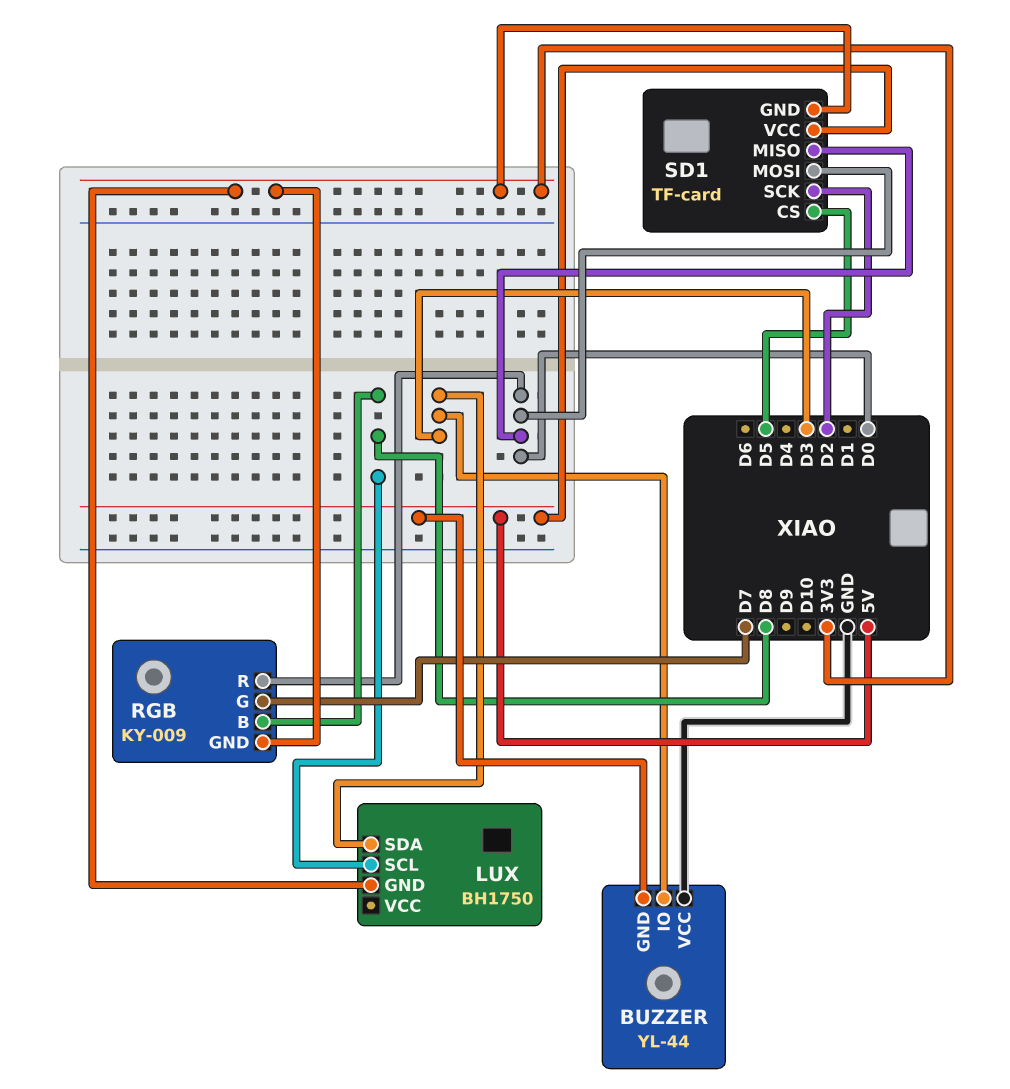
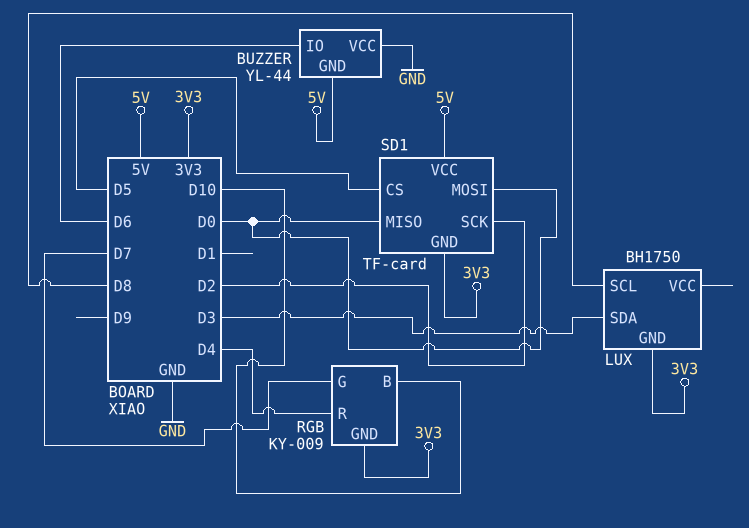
BUZZER pin IO: D3 -> D6
RGB pin B: D8 -> D10
RGB pin R: D0 -> D4

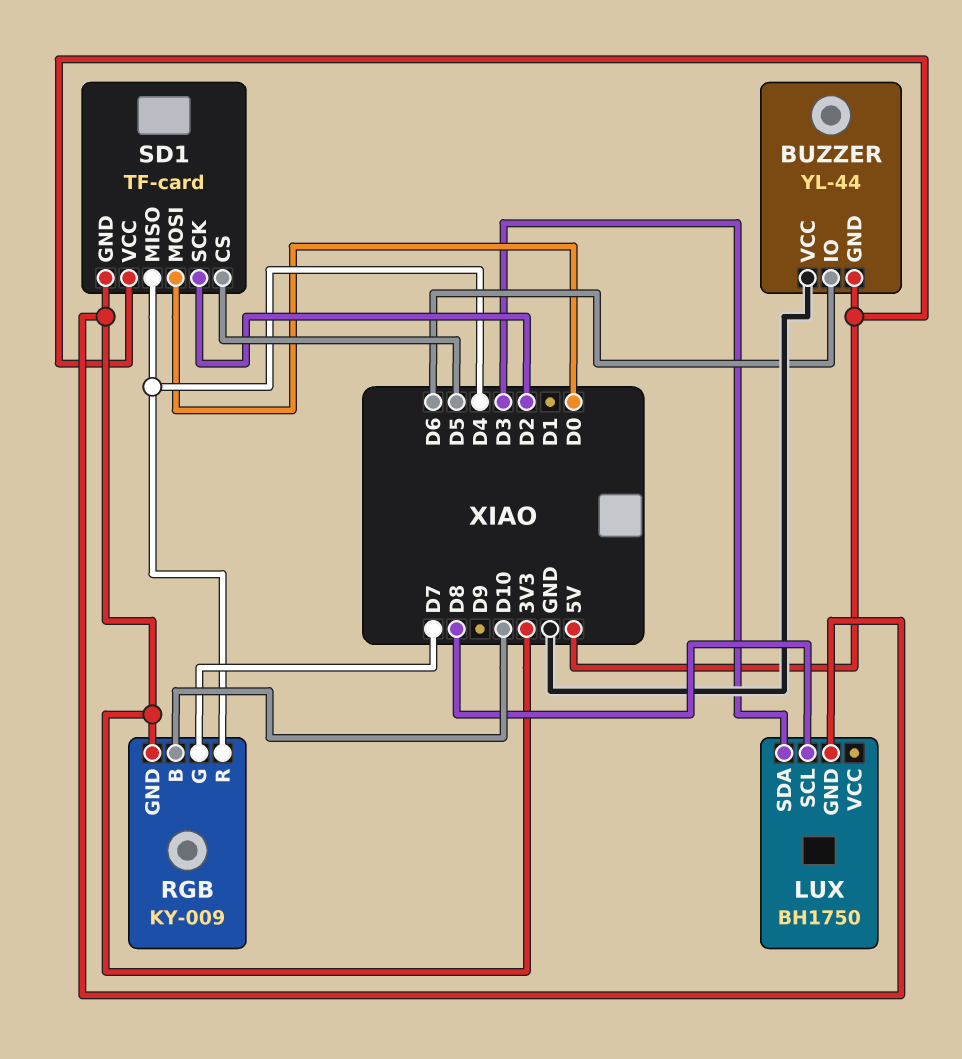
SD1 pin MISO: D0 -> D4

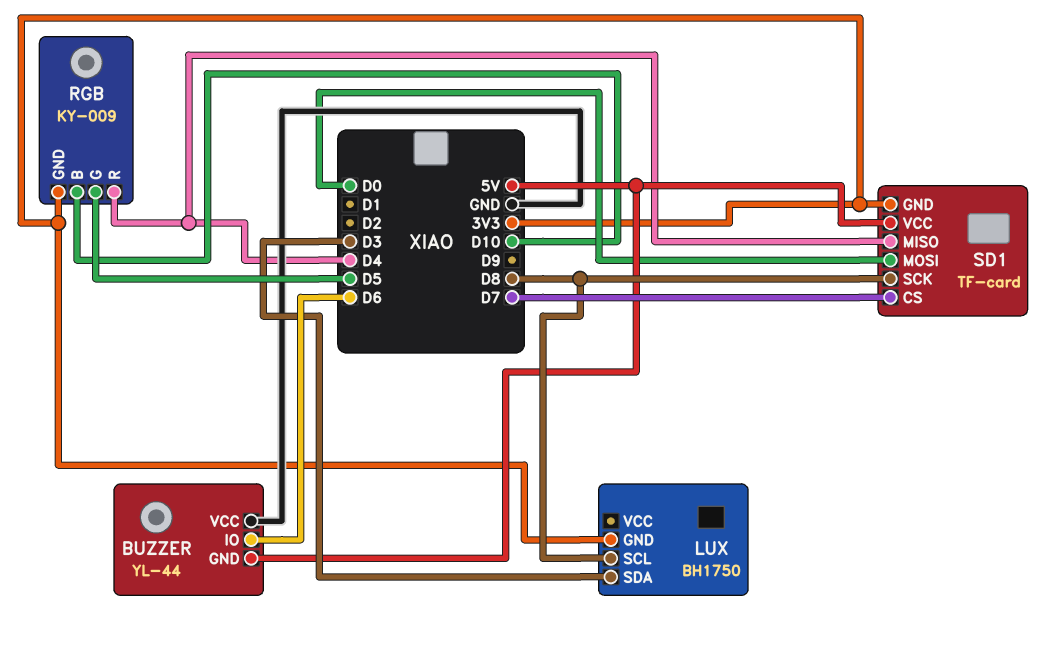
RGB pin G: D7 -> D5
SD1 pin CS: D5 -> D7
SD1 pin SCK: D2 -> D8

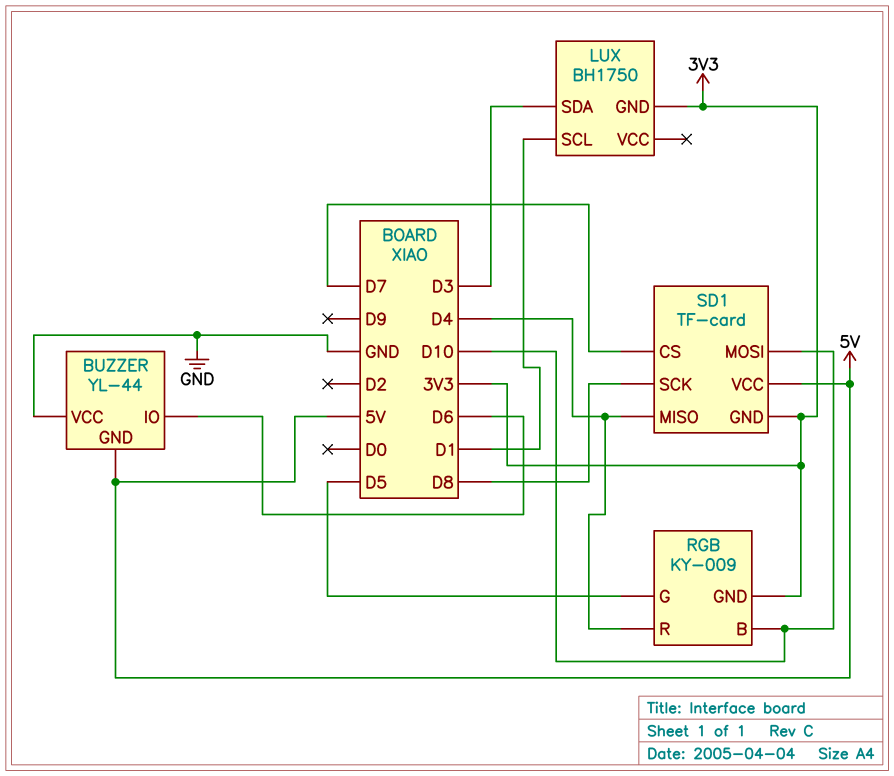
LUX pin SCL: D8 -> D1
SD1 pin MOSI: D0 -> D10

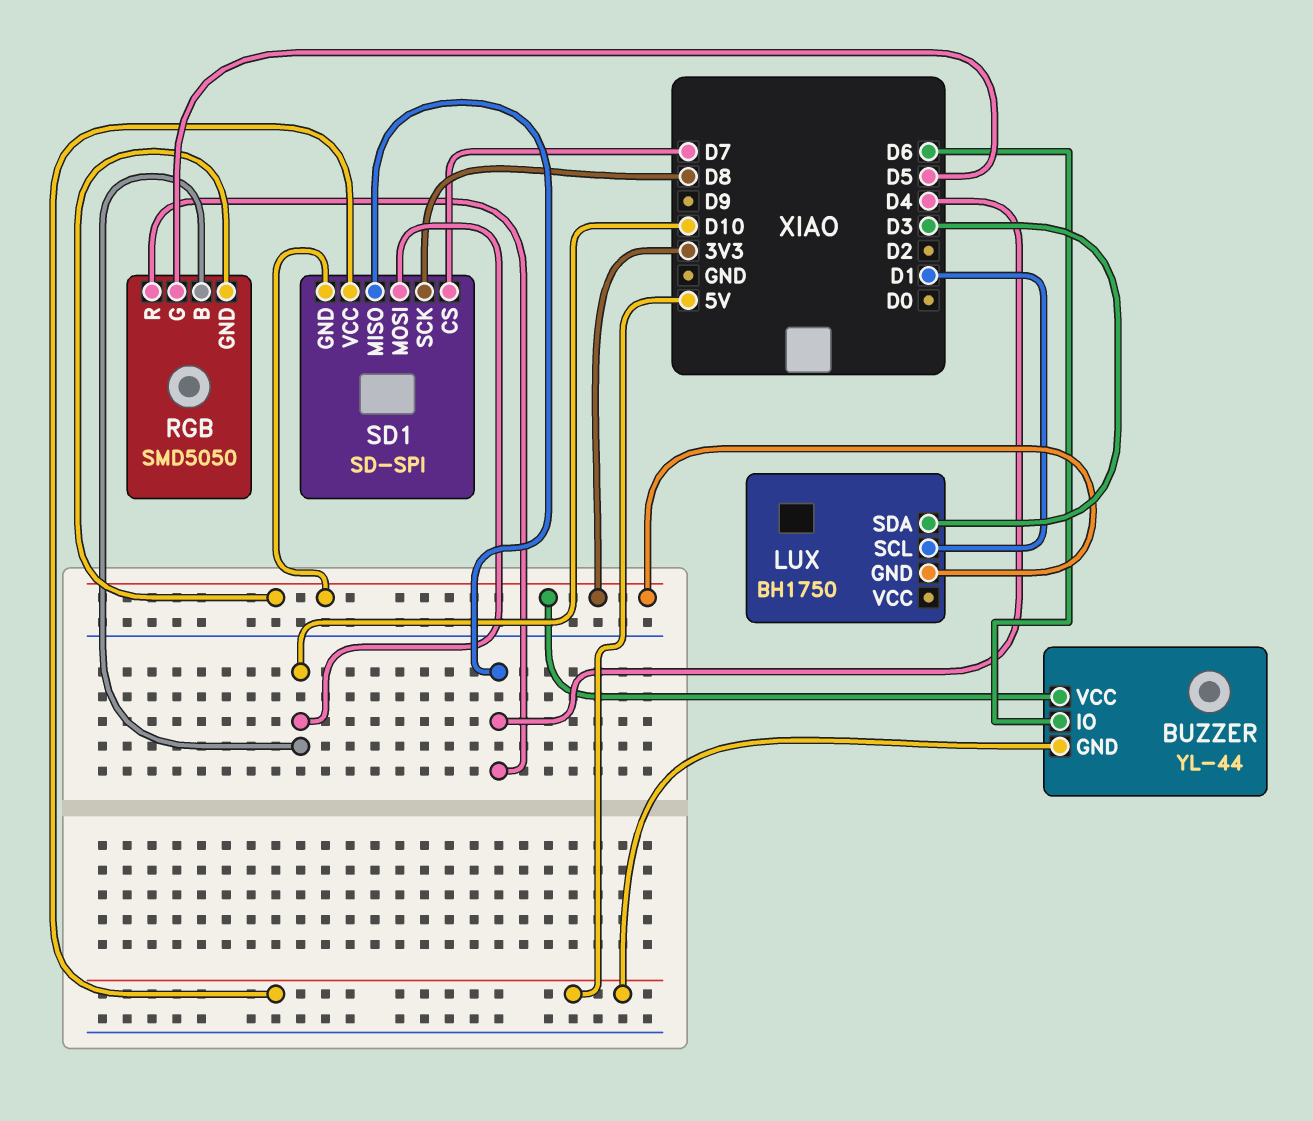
BUZZER pin VCC: GND -> 3V3
RGB: KY-009 -> SMD5050
SD1: TF-card -> SD-SPI

